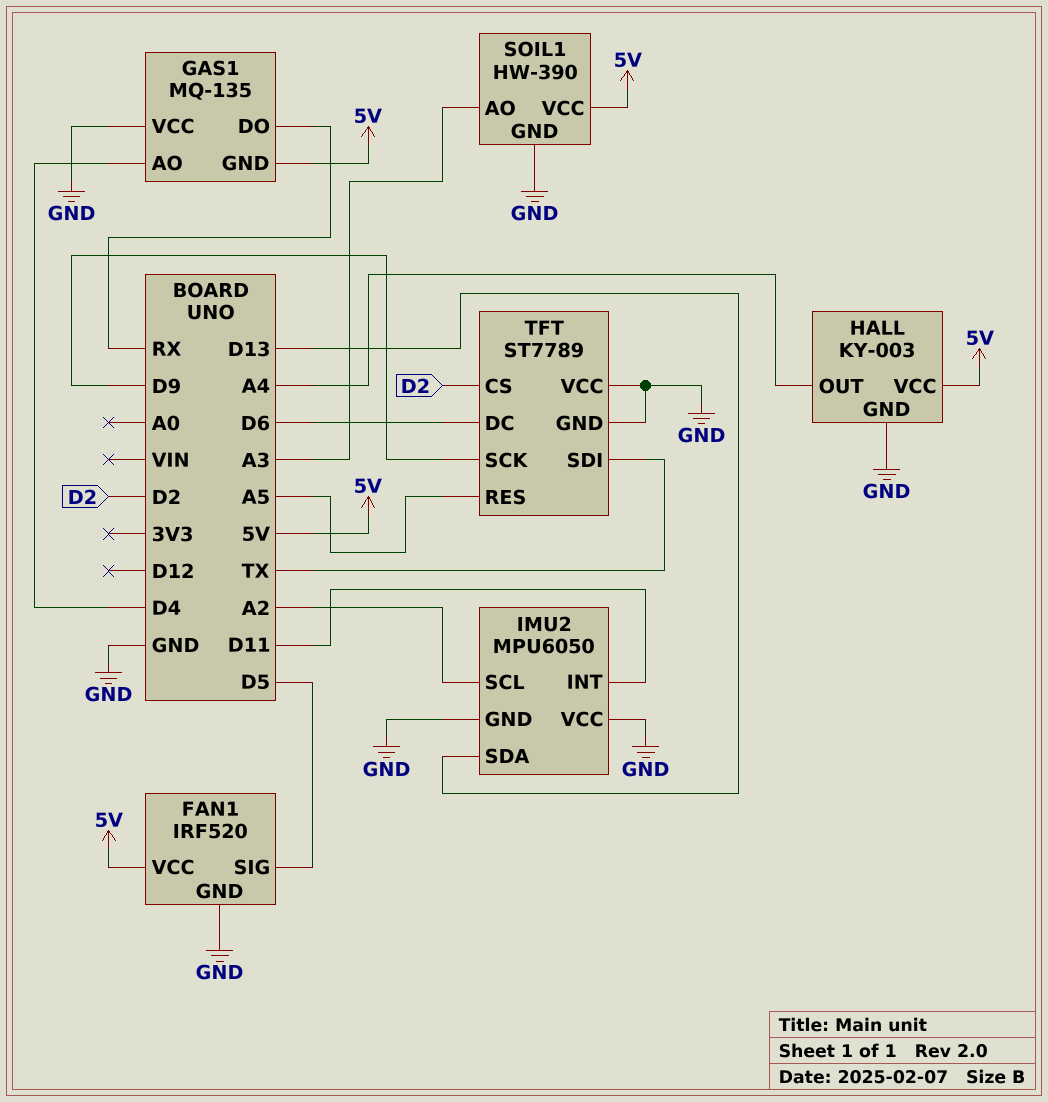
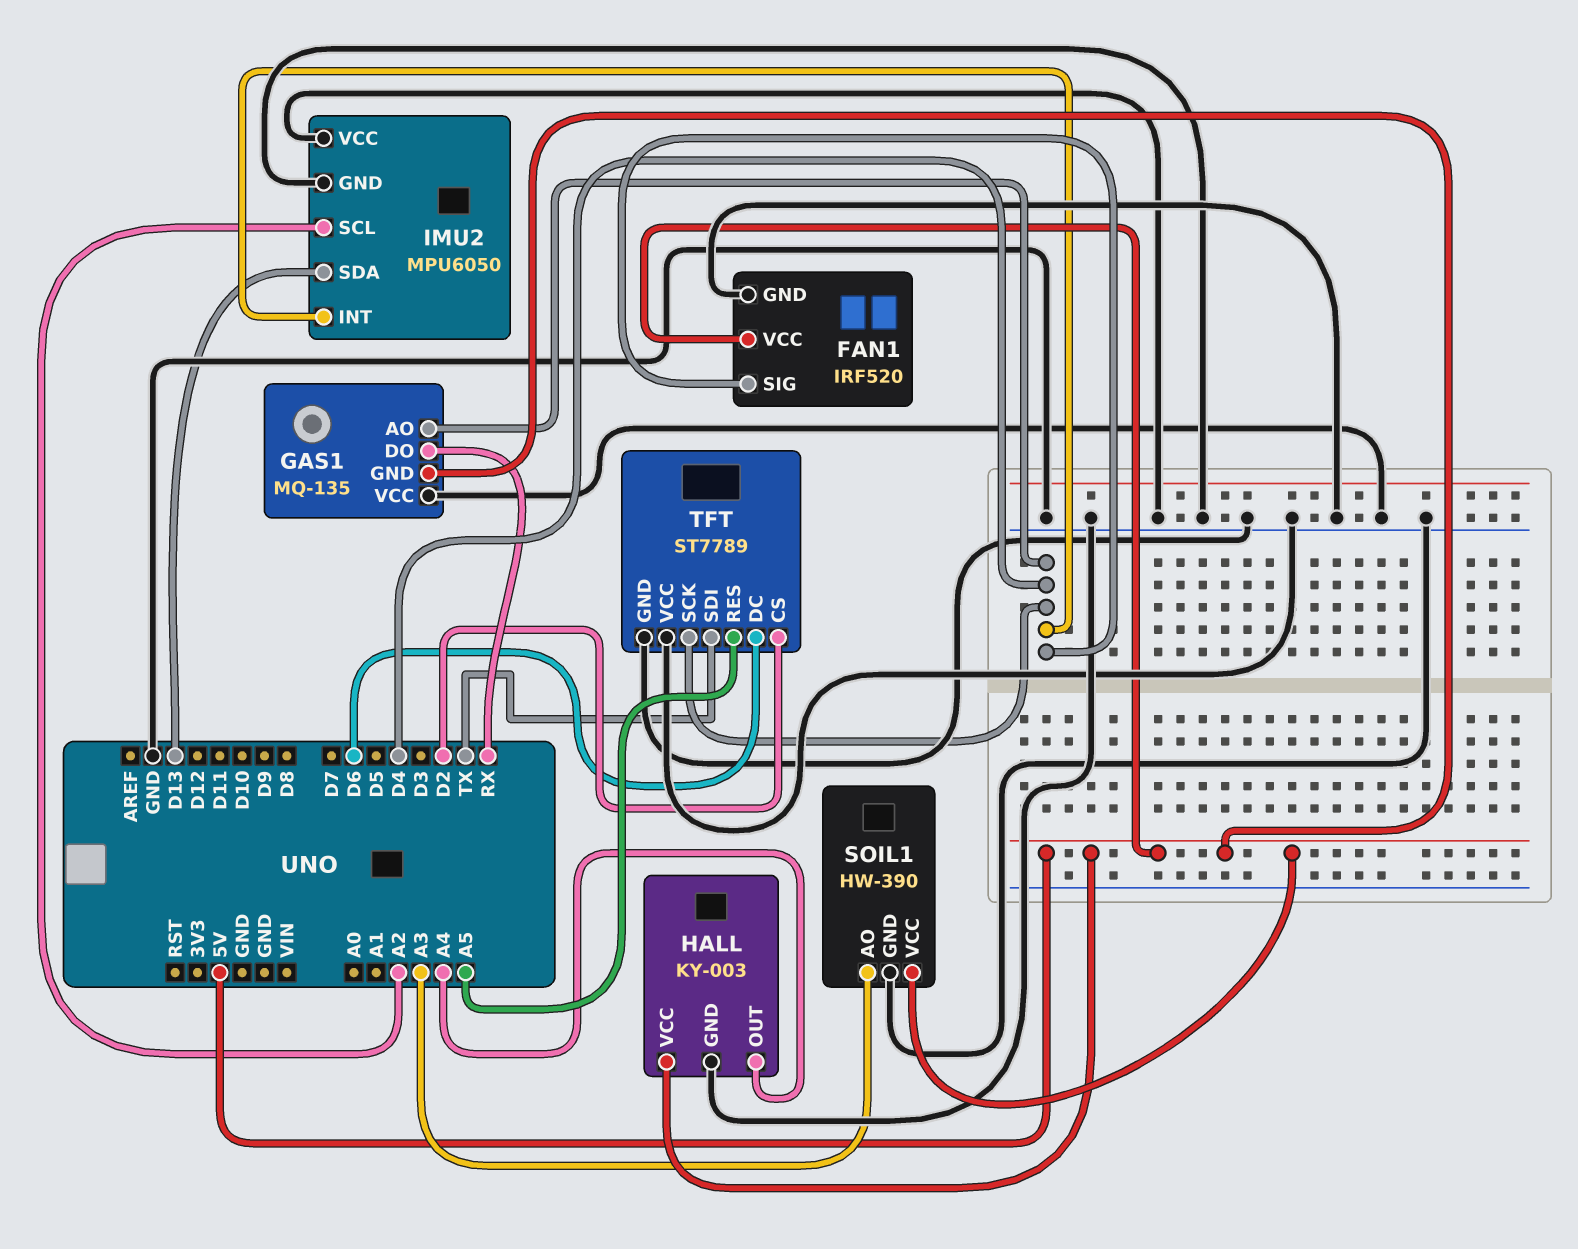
FAN1 pin SIG: D5 -> D4
IMU2 pin INT: D11 -> D4
TFT pin SCK: D9 -> D4

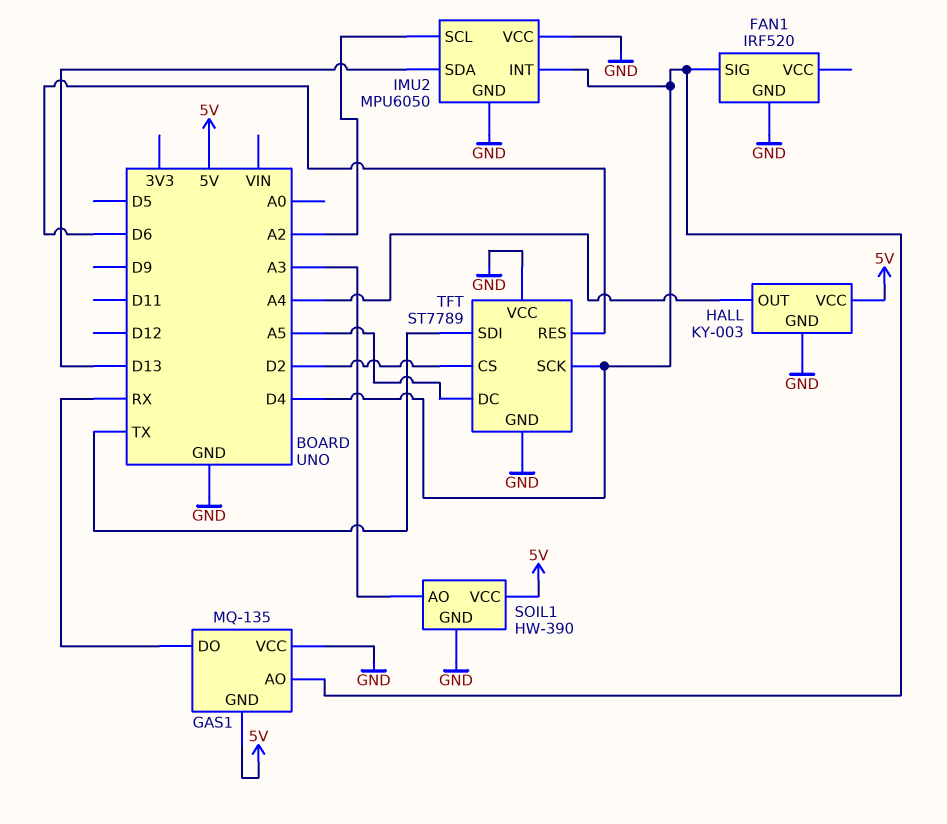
FAN1 pin VCC: 5V -> none
TFT pin DC: D6 -> A5
TFT pin RES: A5 -> D6

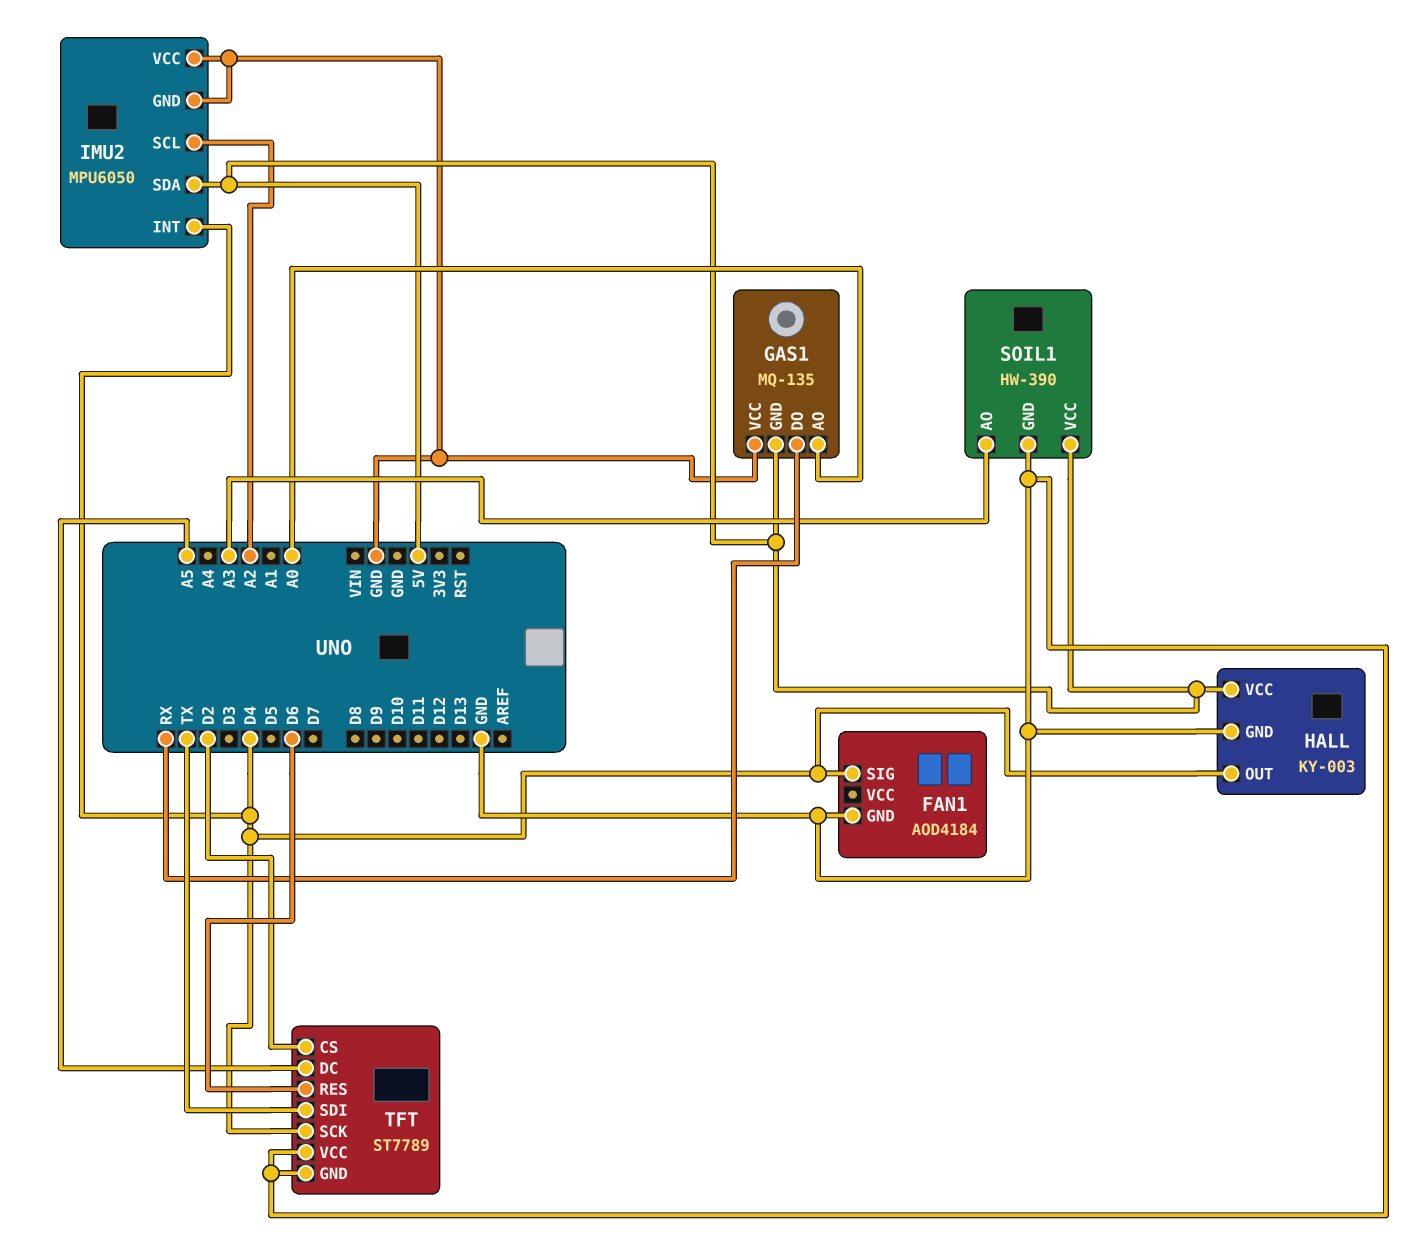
FAN1: IRF520 -> AOD4184
GAS1 pin AO: D4 -> A0
HALL pin OUT: A4 -> D4
IMU2 pin SDA: D13 -> 5V

